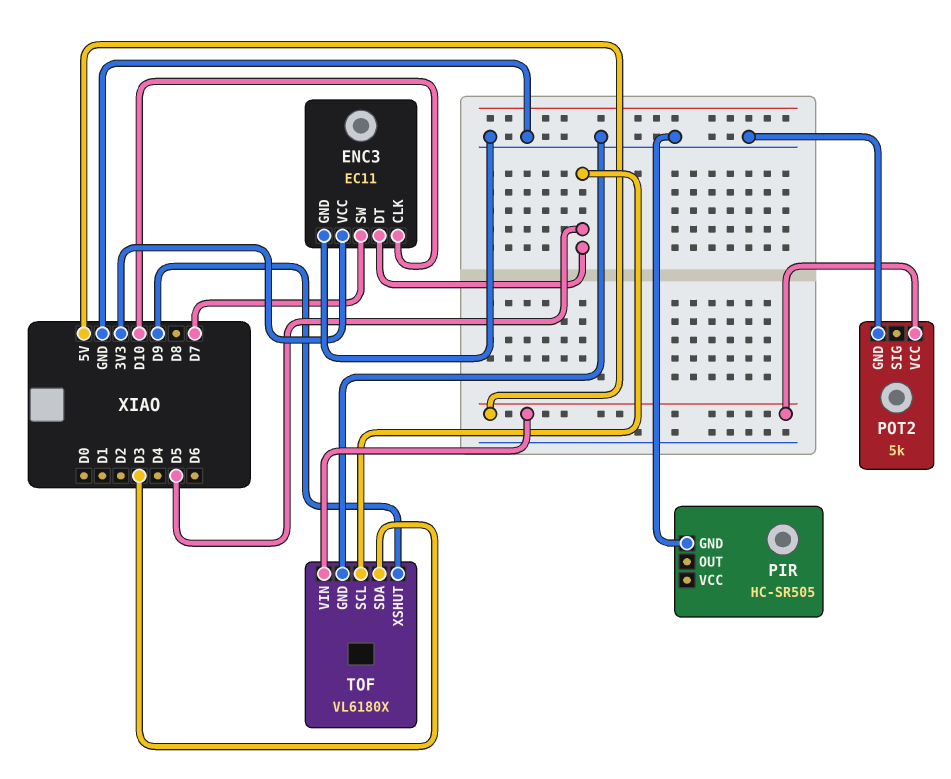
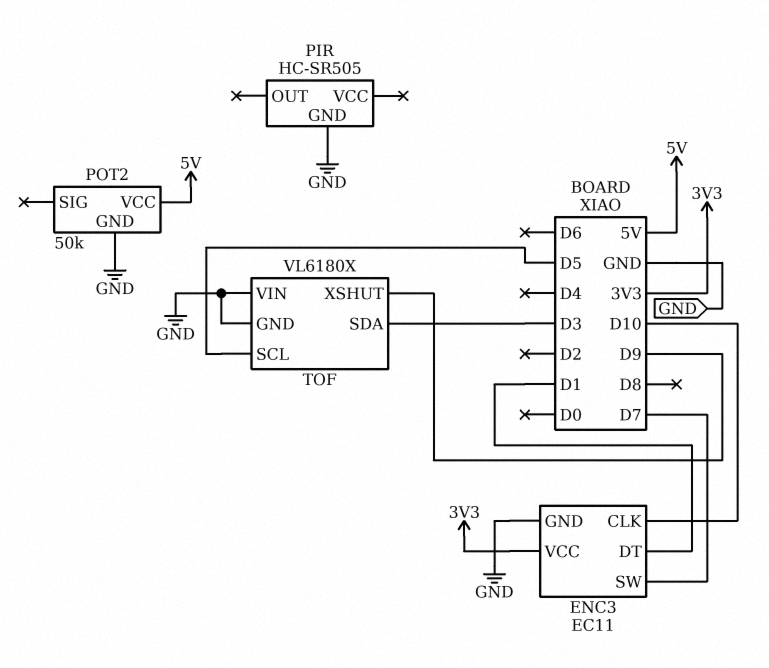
ENC3 pin DT: D5 -> D1
POT2: 5k -> 50k
TOF pin VIN: 5V -> GND

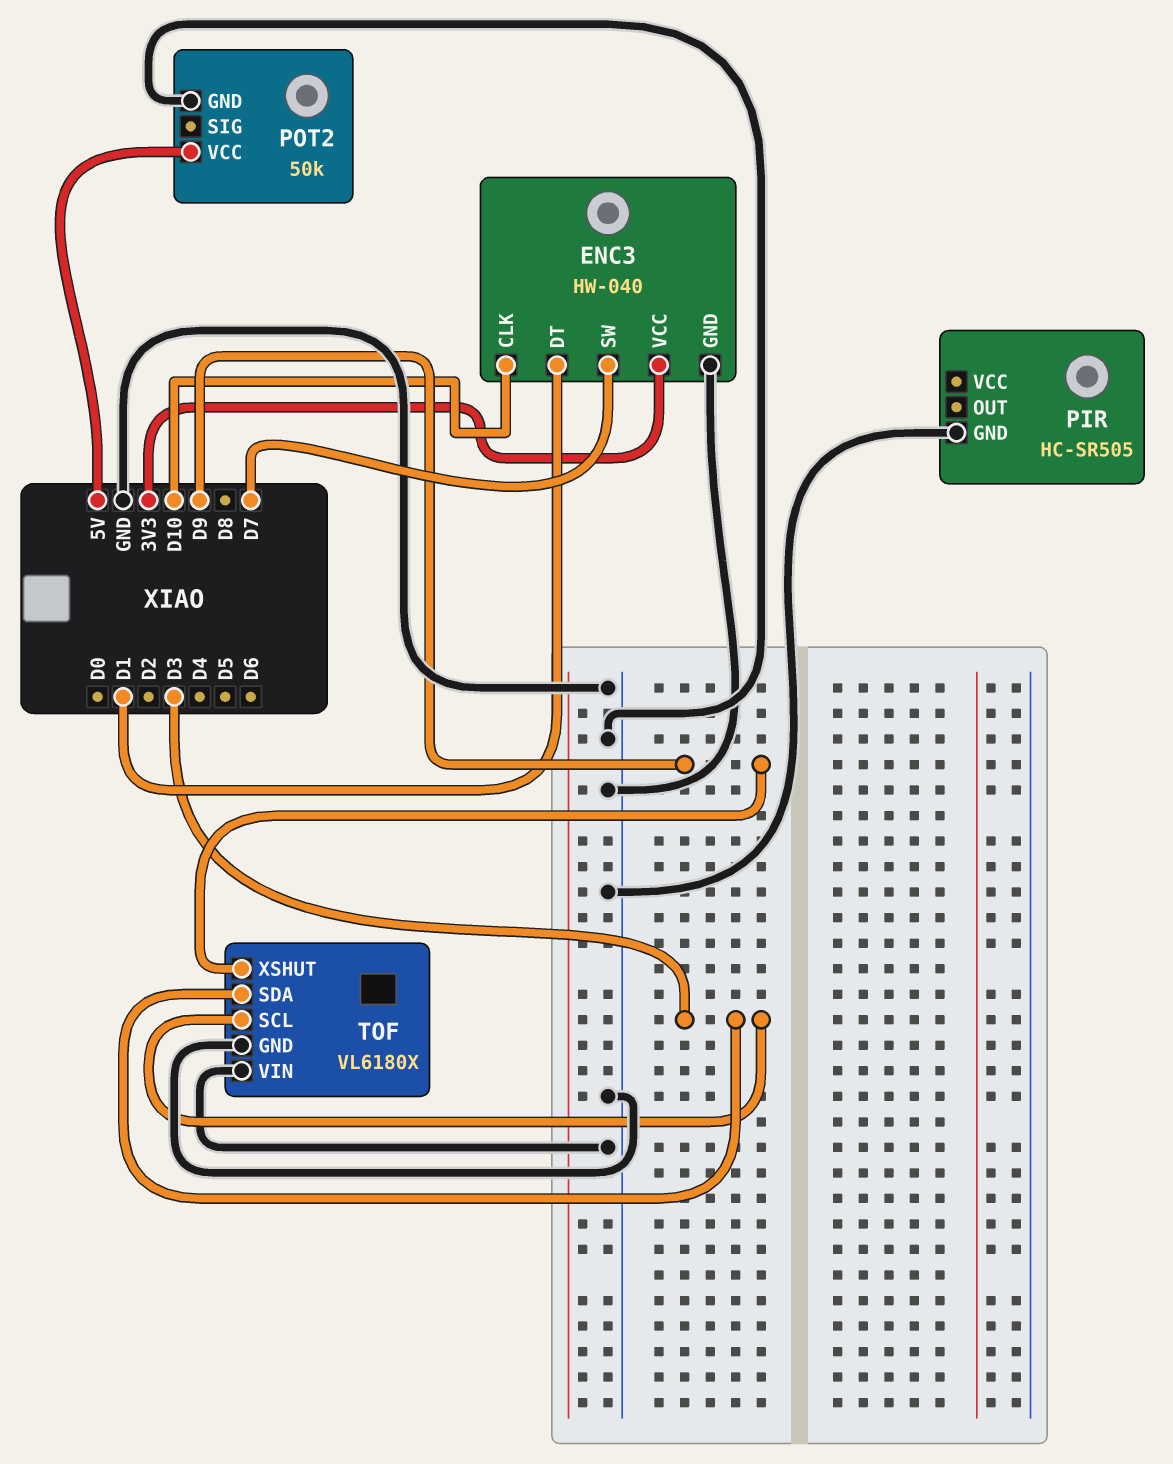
ENC3: EC11 -> HW-040
TOF pin SCL: D5 -> D3

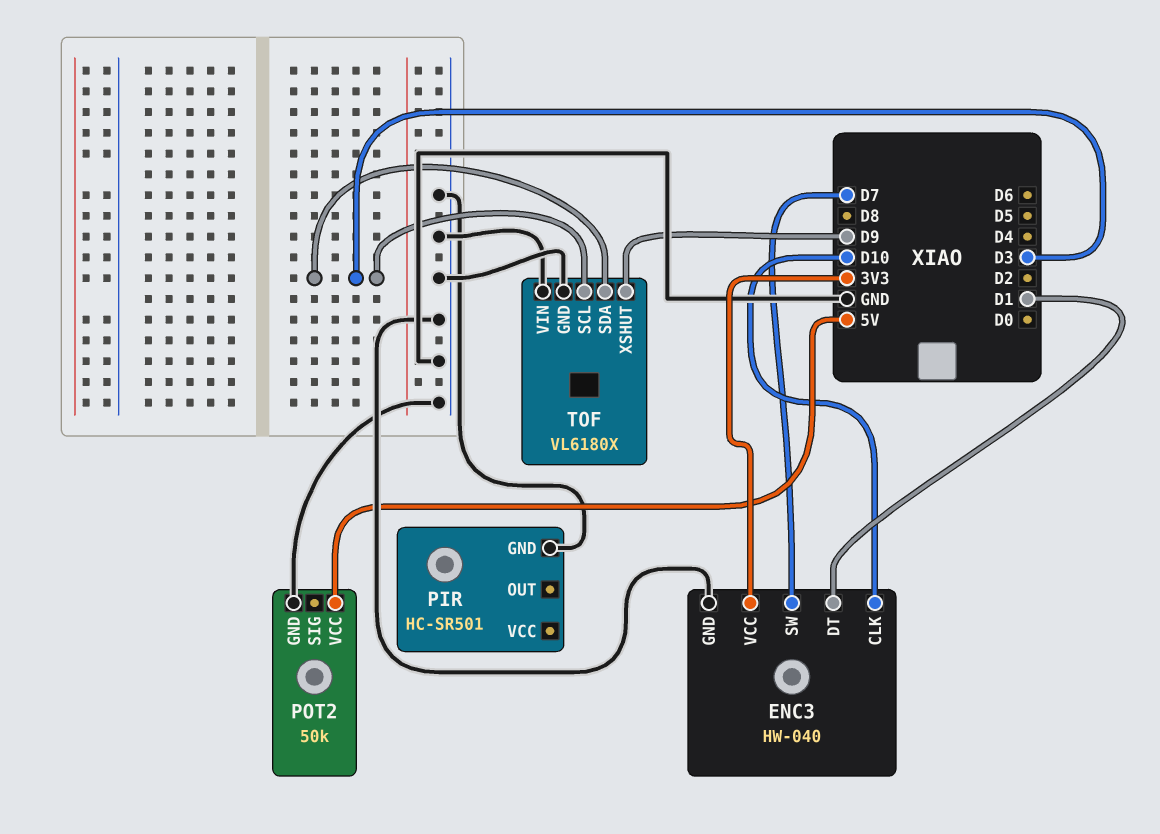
PIR: HC-SR505 -> HC-SR501

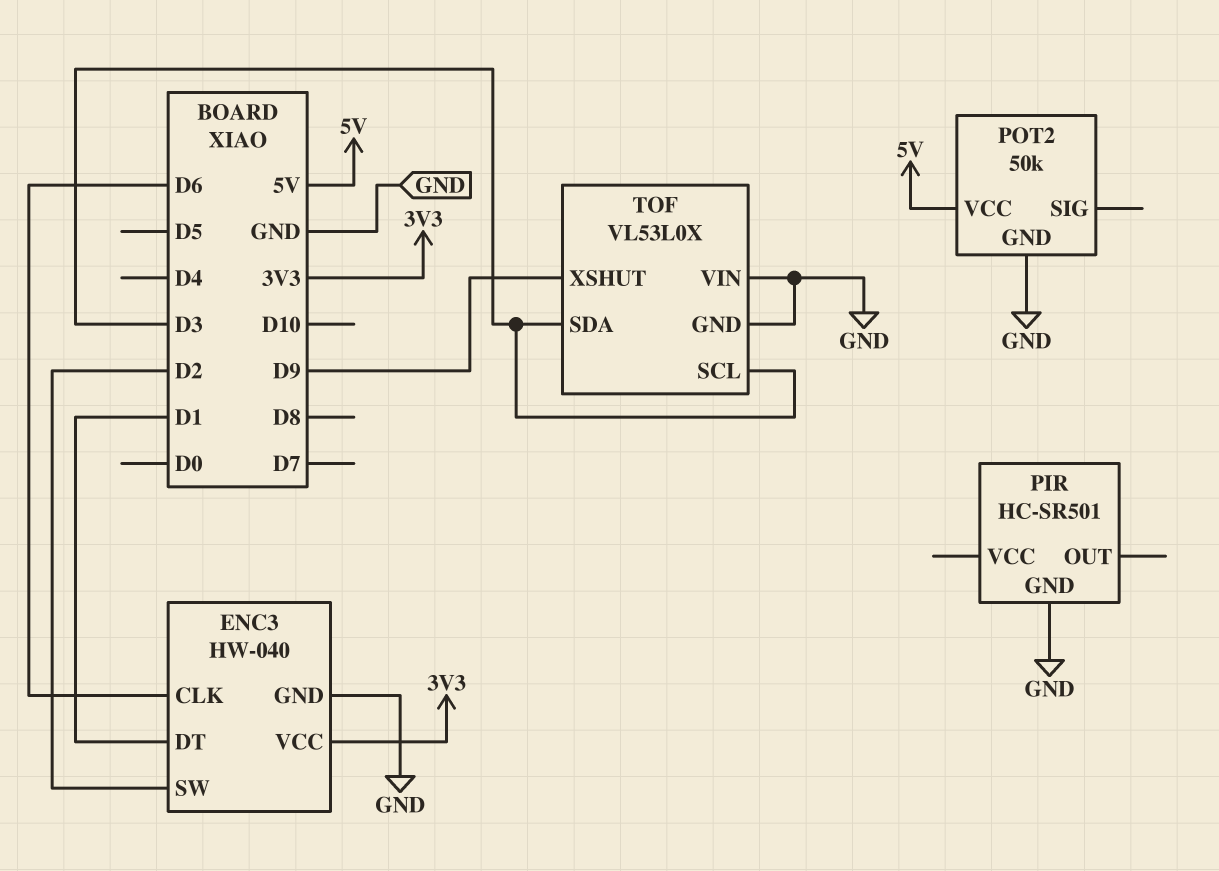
ENC3 pin CLK: D10 -> D6
ENC3 pin SW: D7 -> D2
TOF: VL6180X -> VL53L0X

